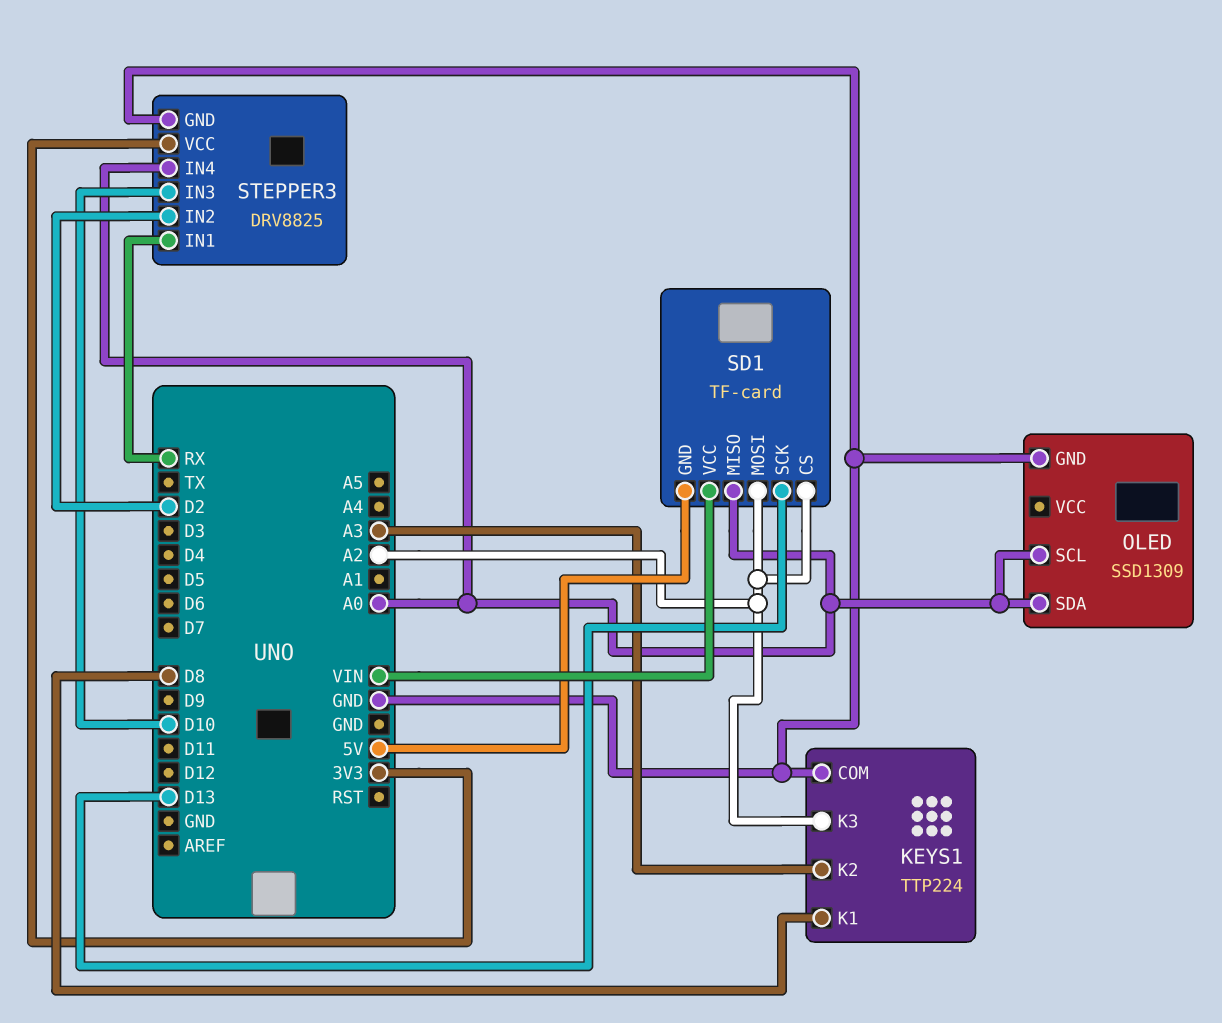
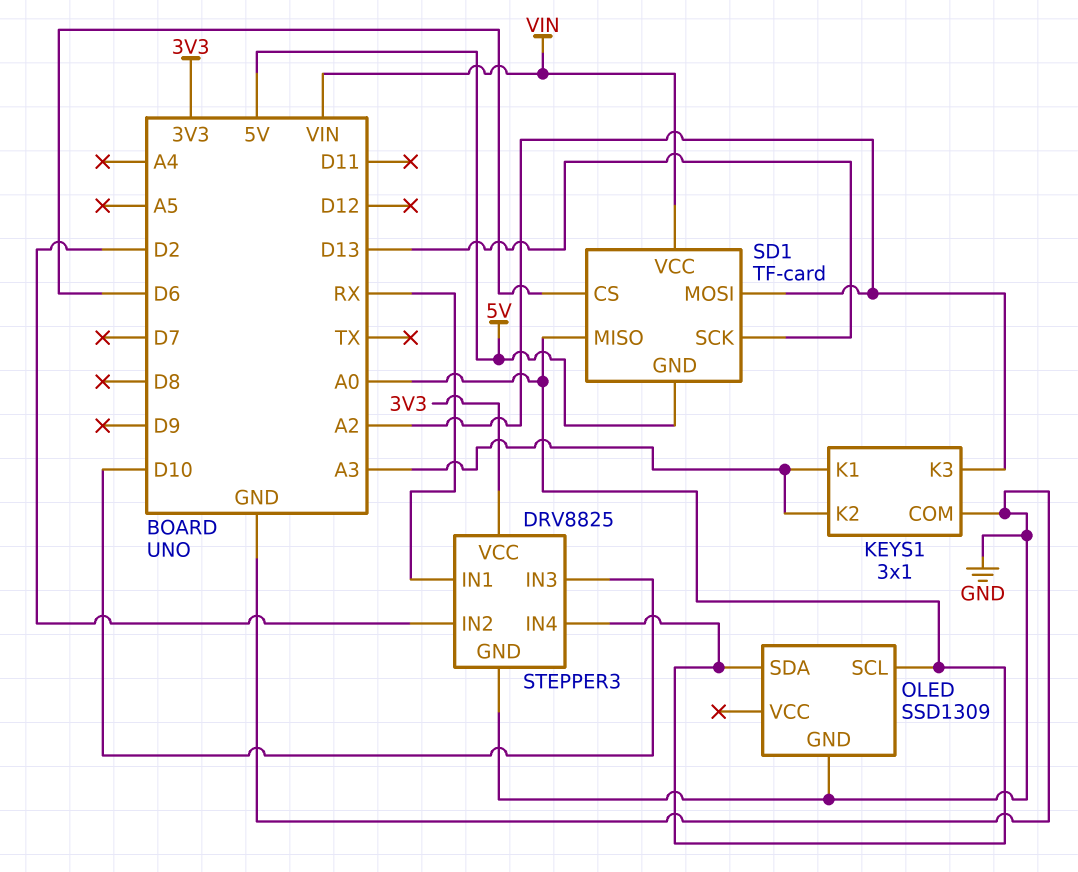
KEYS1: TTP224 -> 3x1
KEYS1 pin K1: D8 -> A3
SD1 pin CS: A2 -> D6

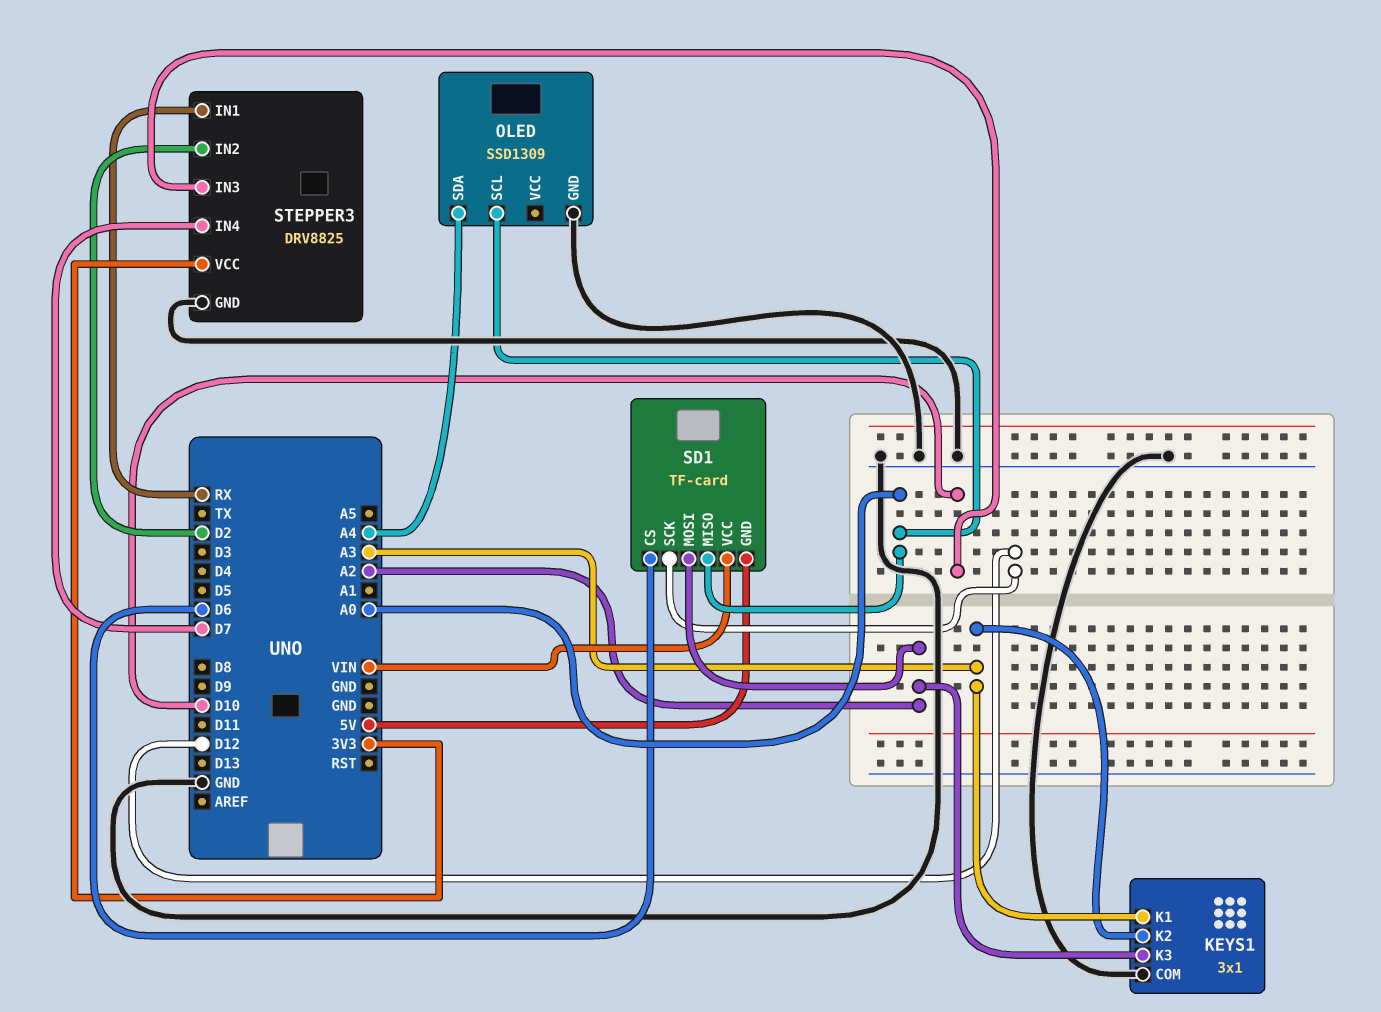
OLED pin SDA: A0 -> A4
SD1 pin SCK: D13 -> D12
STEPPER3 pin IN4: A0 -> D7

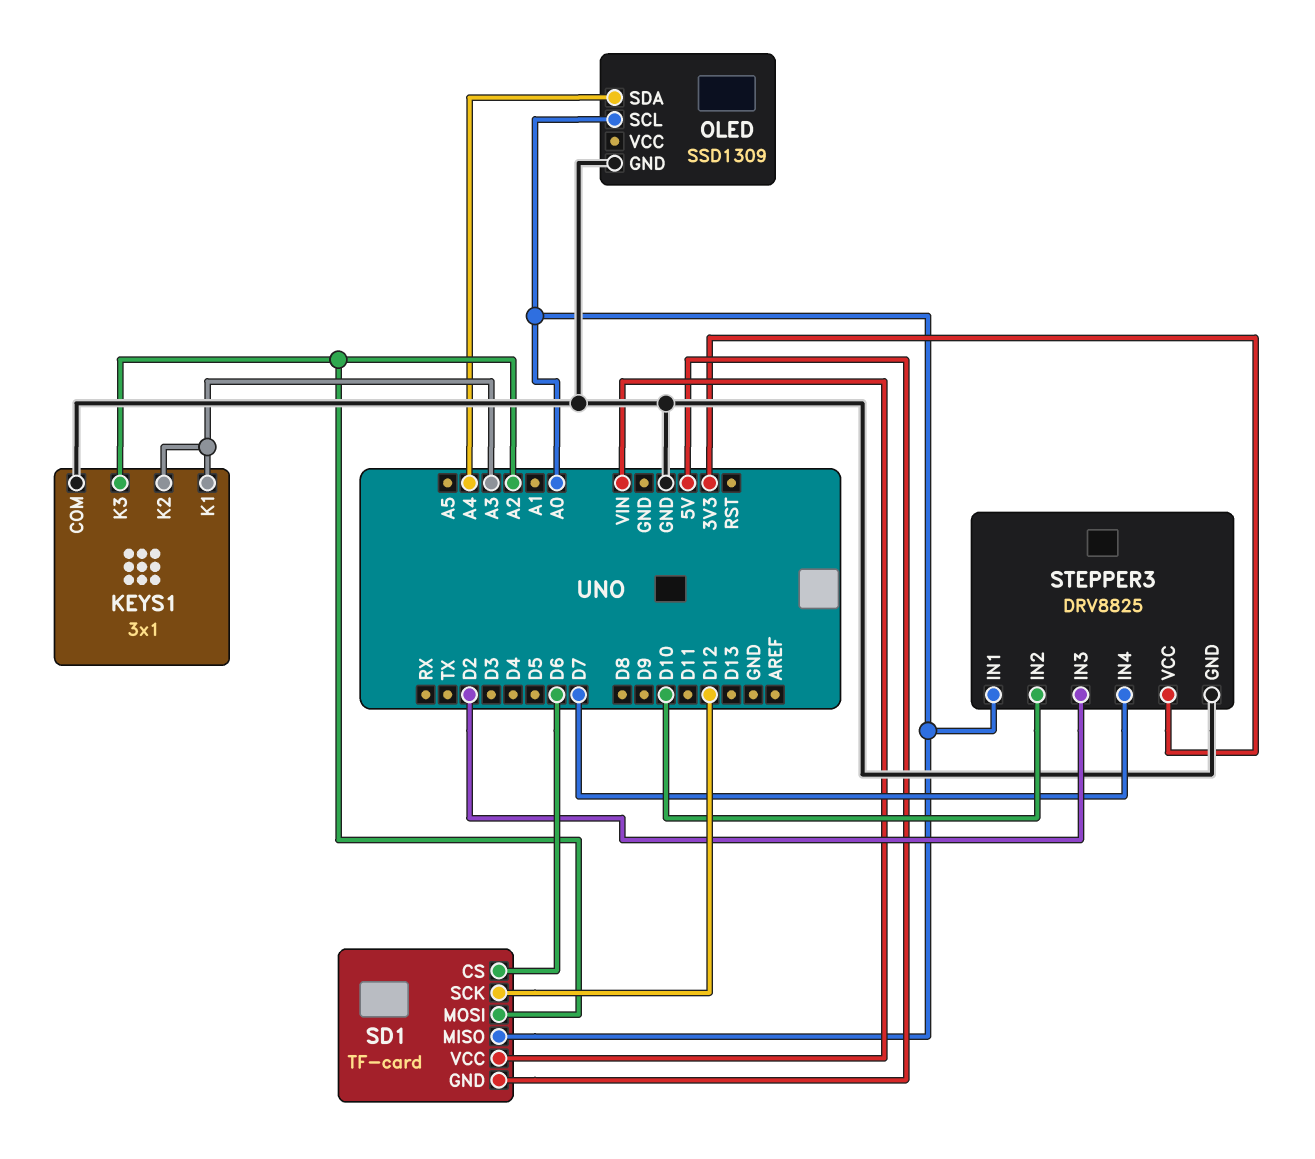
STEPPER3 pin IN1: RX -> A0
STEPPER3 pin IN2: D2 -> D10
STEPPER3 pin IN3: D10 -> D2

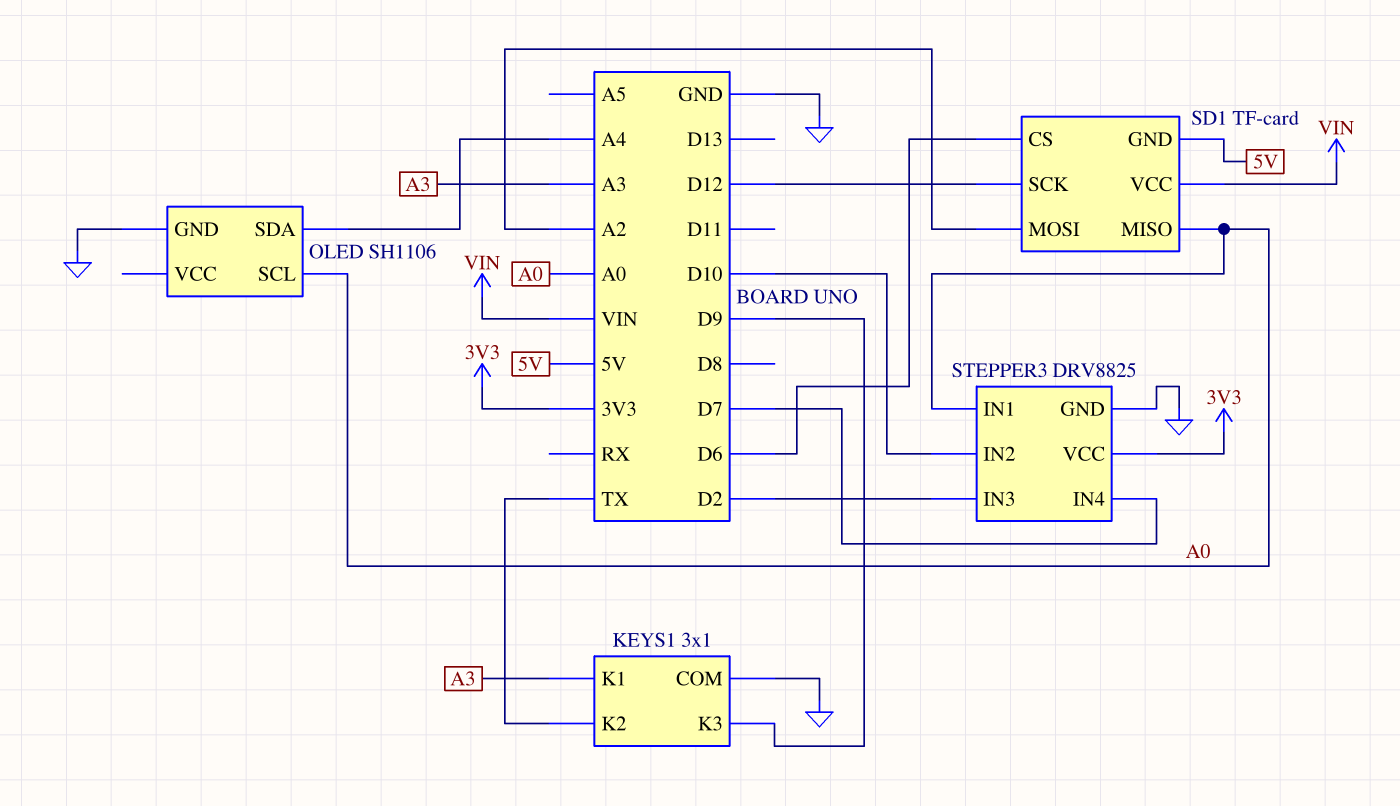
KEYS1 pin K2: A3 -> TX
KEYS1 pin K3: A2 -> D9
OLED: SSD1309 -> SH1106

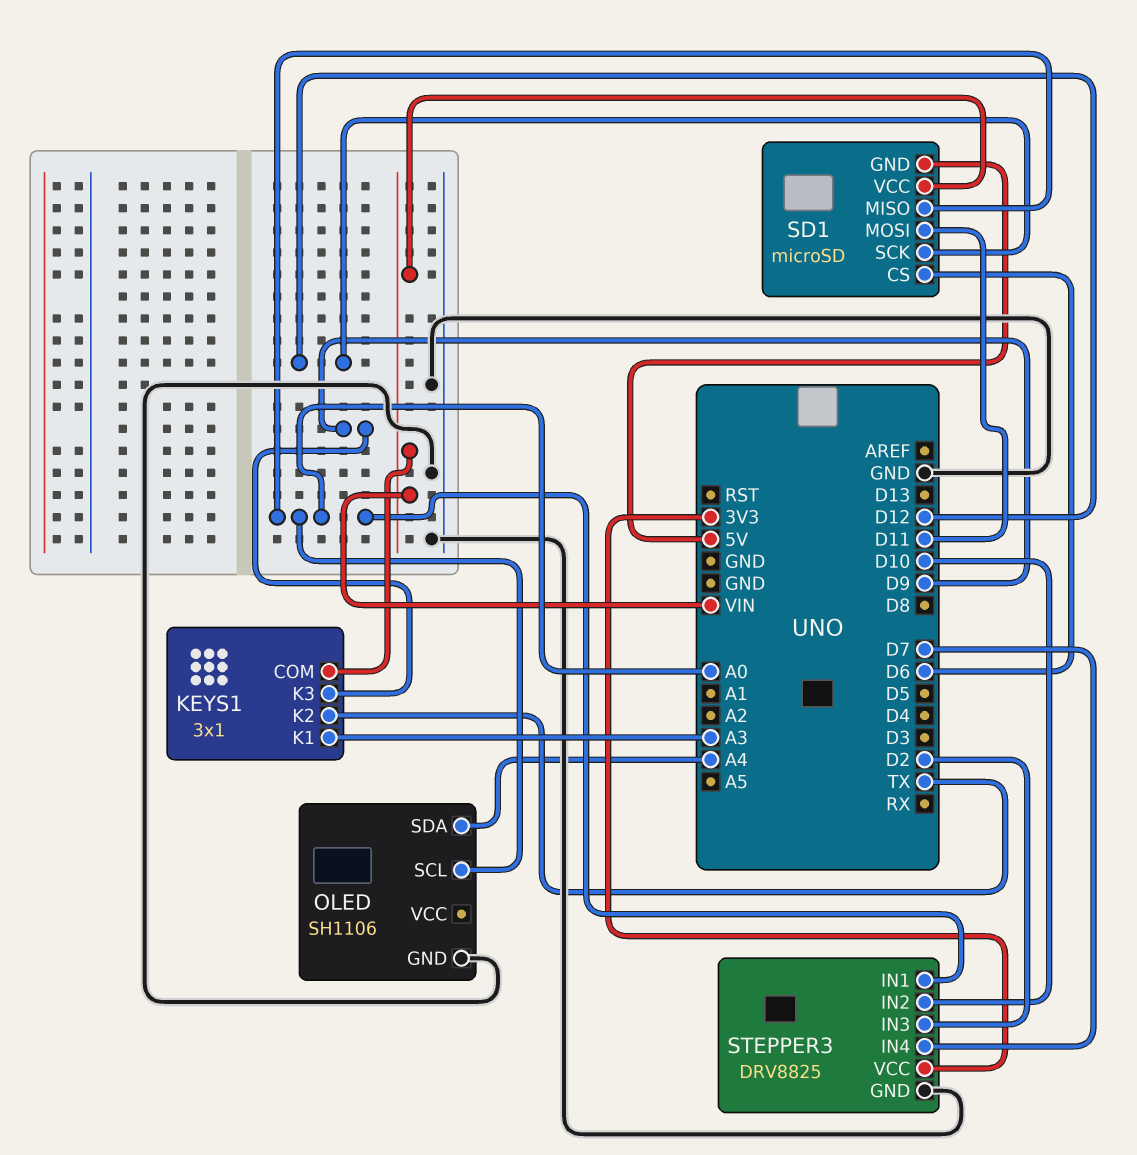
KEYS1 pin COM: GND -> VIN
SD1: TF-card -> microSD
SD1 pin MOSI: A2 -> D11

